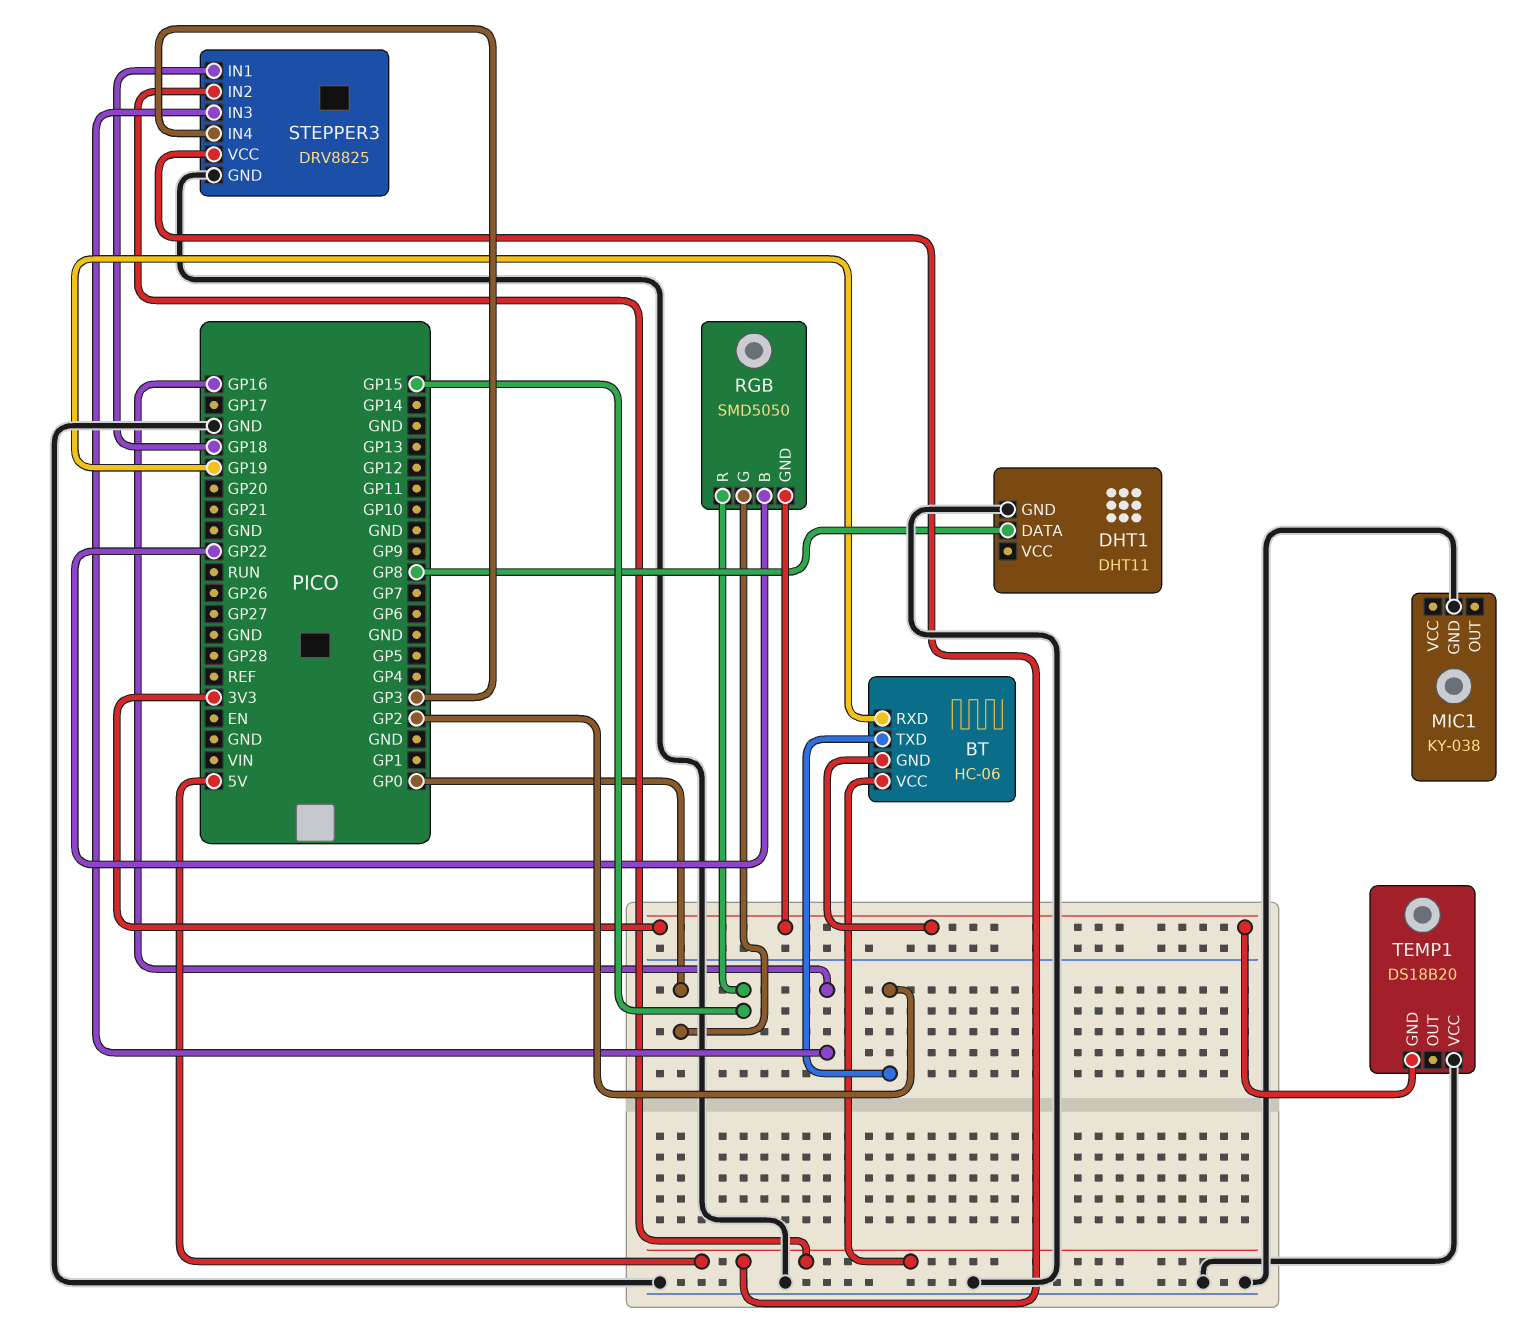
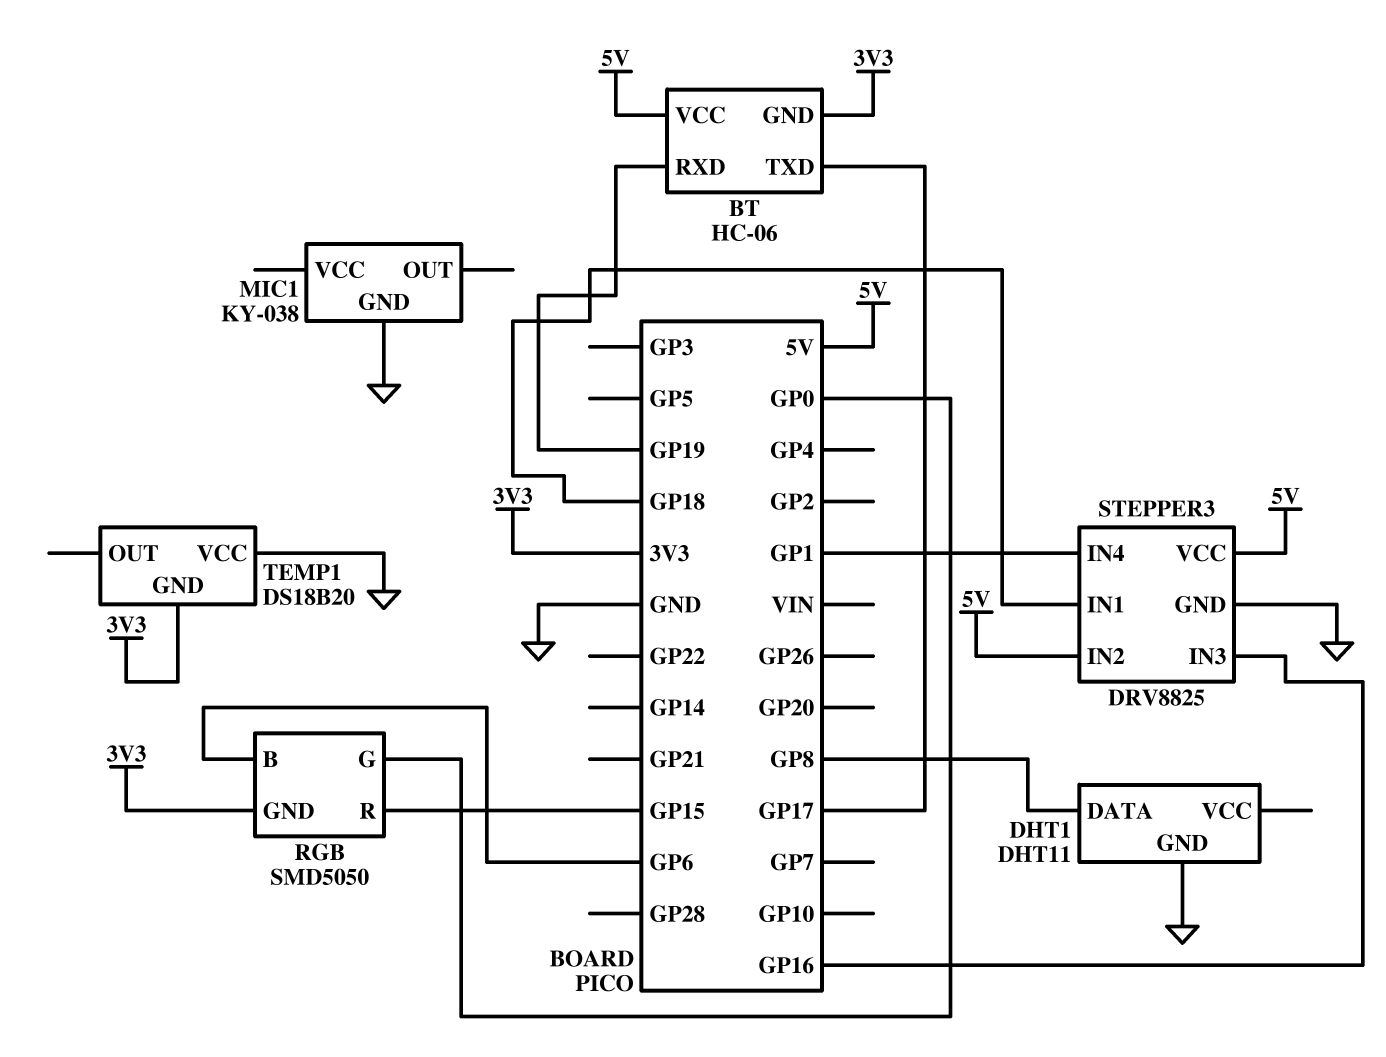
BT pin TXD: GP2 -> GP17
RGB pin B: GP22 -> GP6
STEPPER3 pin IN4: GP3 -> GP1

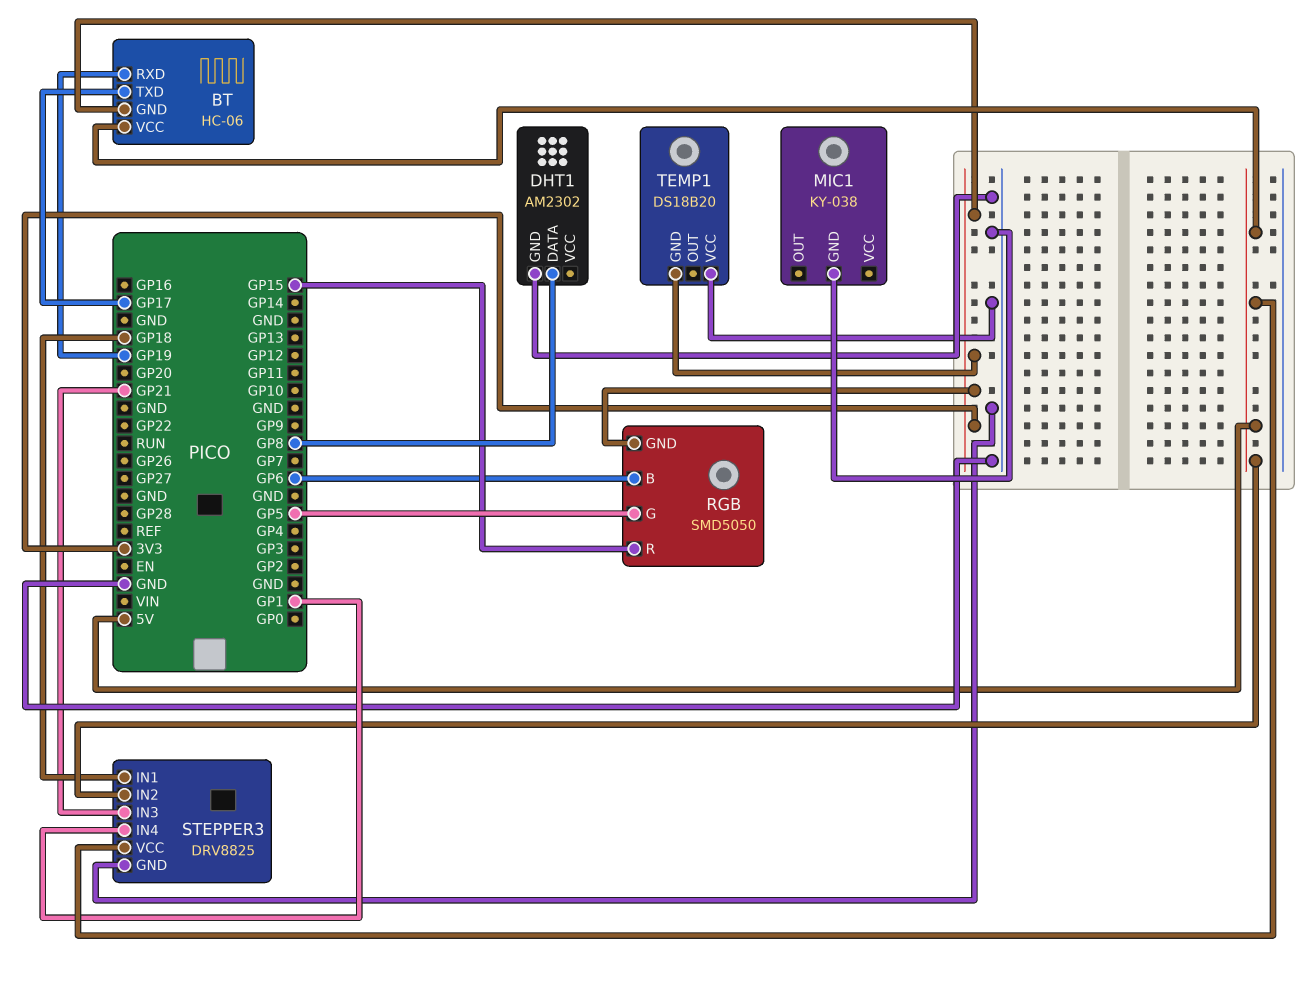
DHT1: DHT11 -> AM2302
RGB pin G: GP0 -> GP5
STEPPER3 pin IN3: GP16 -> GP21

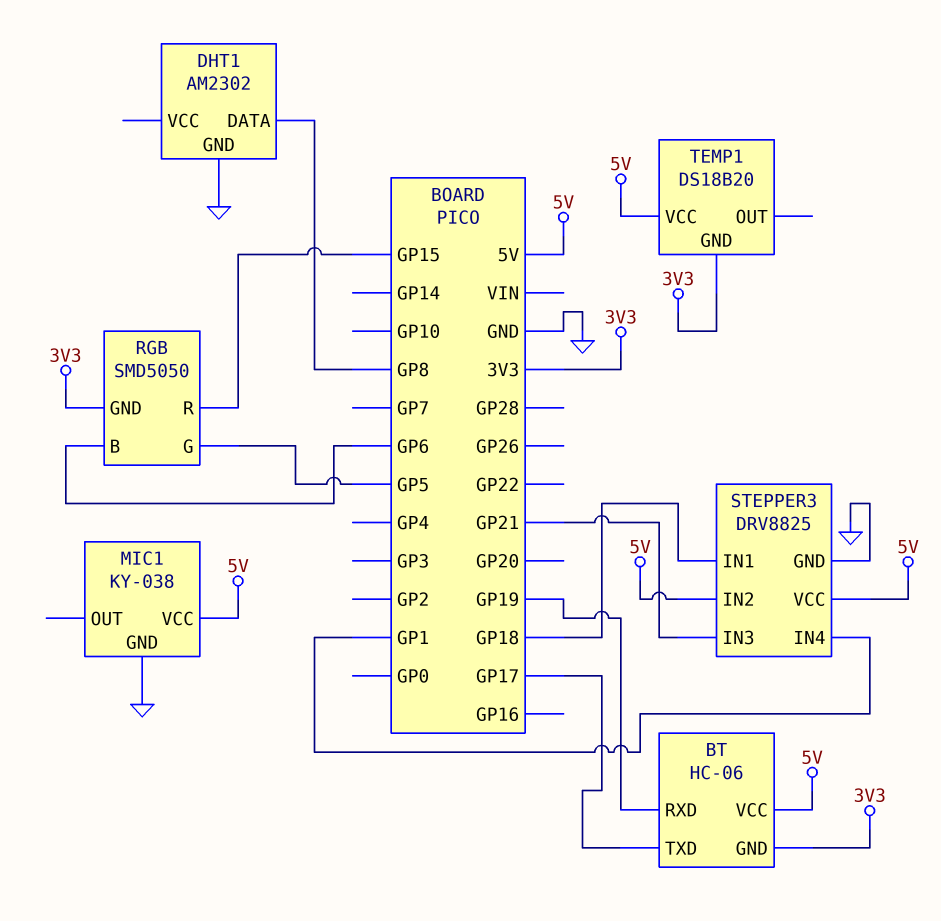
MIC1 pin VCC: none -> 5V
TEMP1 pin VCC: GND -> 5V

